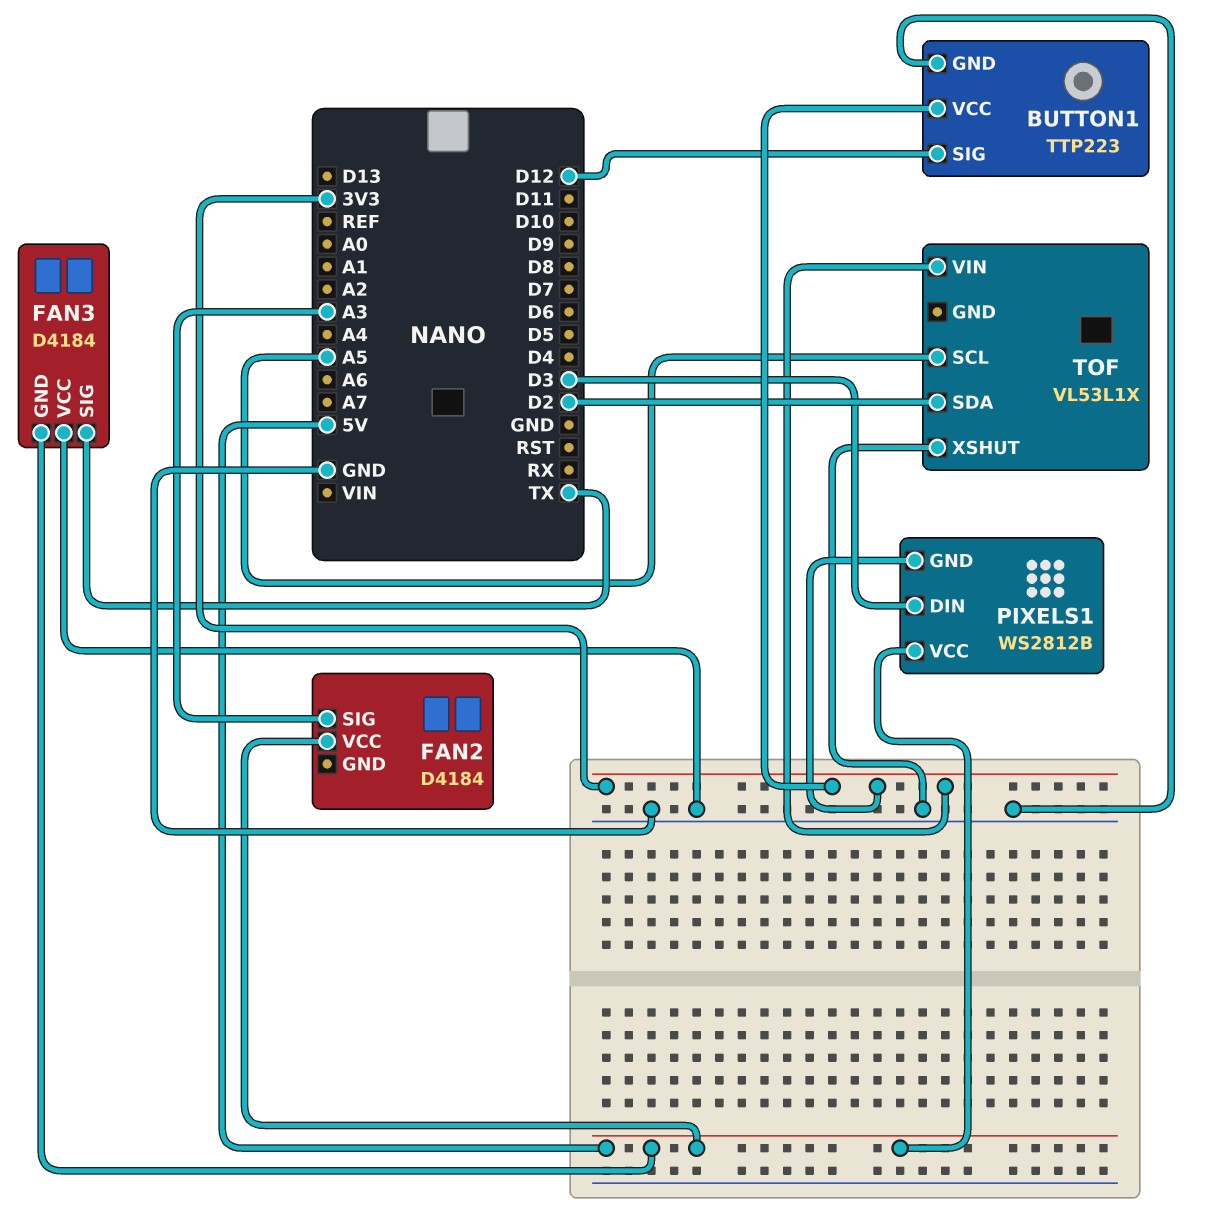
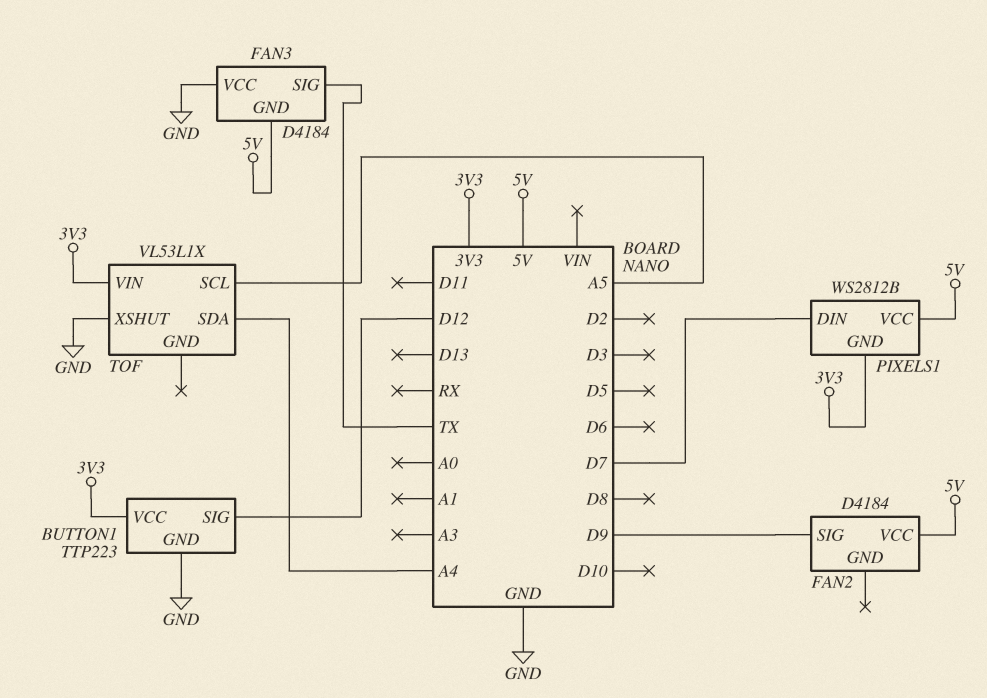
FAN2 pin SIG: A3 -> D9
PIXELS1 pin DIN: D3 -> D7
TOF pin SDA: D2 -> A4

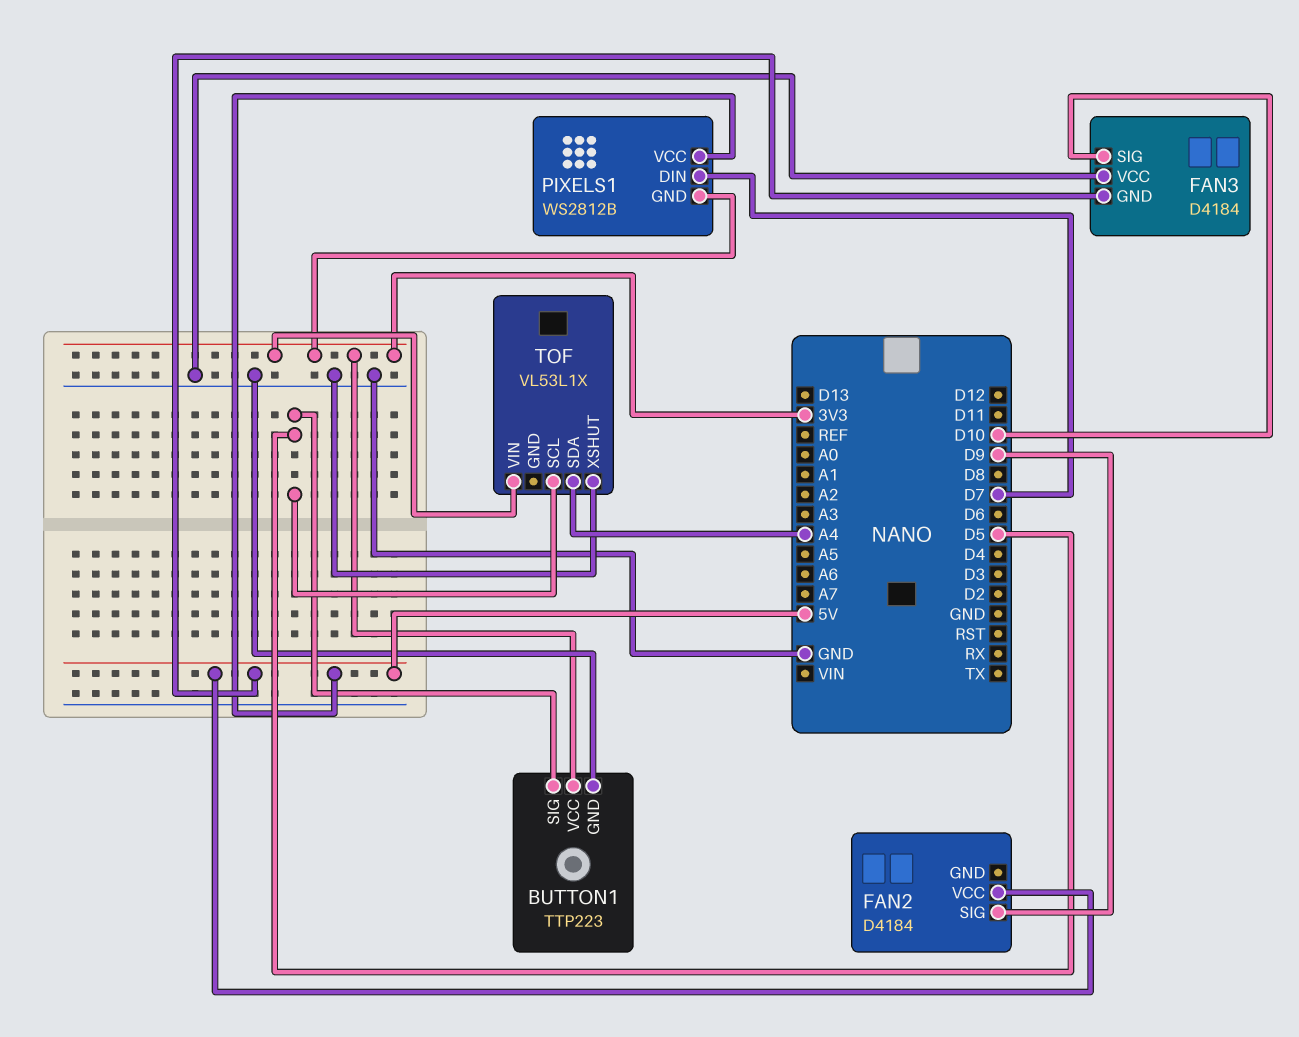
BUTTON1 pin SIG: D12 -> D5
FAN3 pin SIG: TX -> D10
TOF pin SCL: A5 -> D5

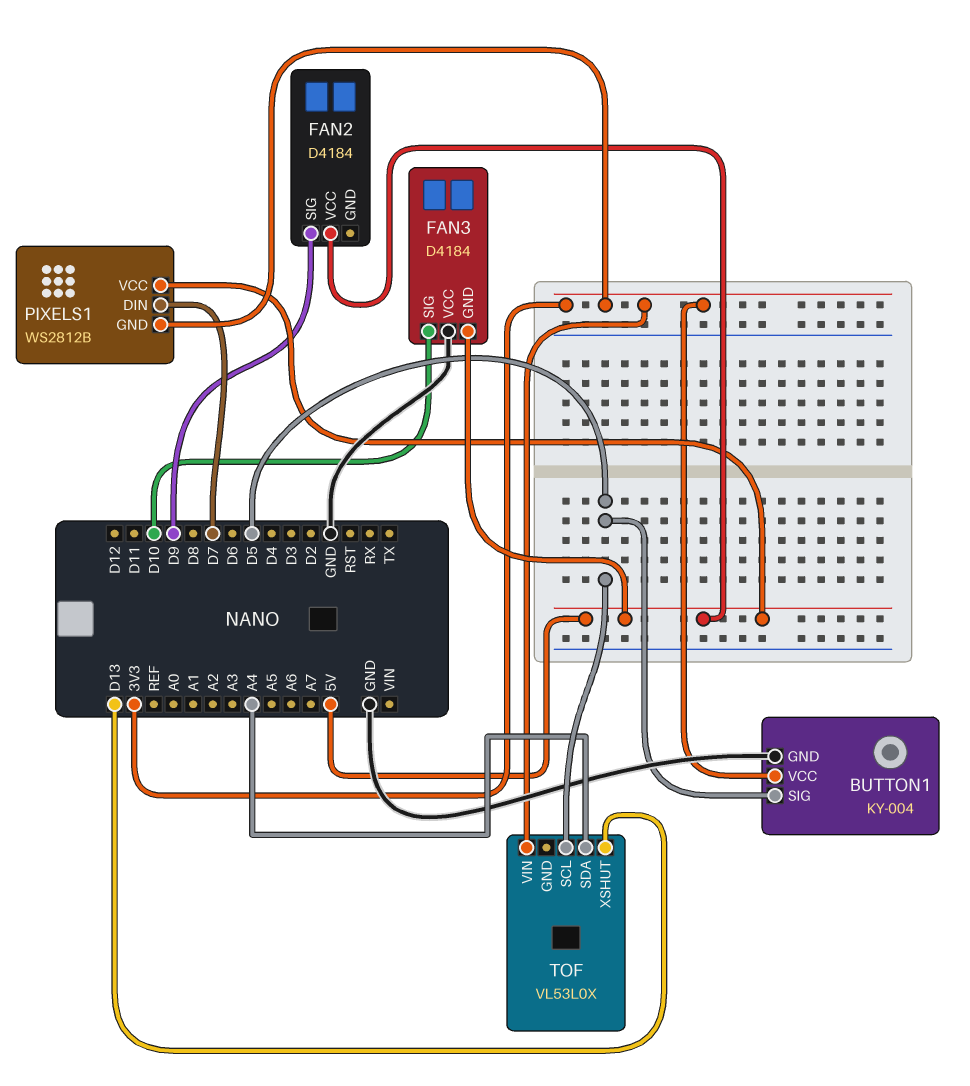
BUTTON1: TTP223 -> KY-004
TOF: VL53L1X -> VL53L0X
TOF pin XSHUT: GND -> D13

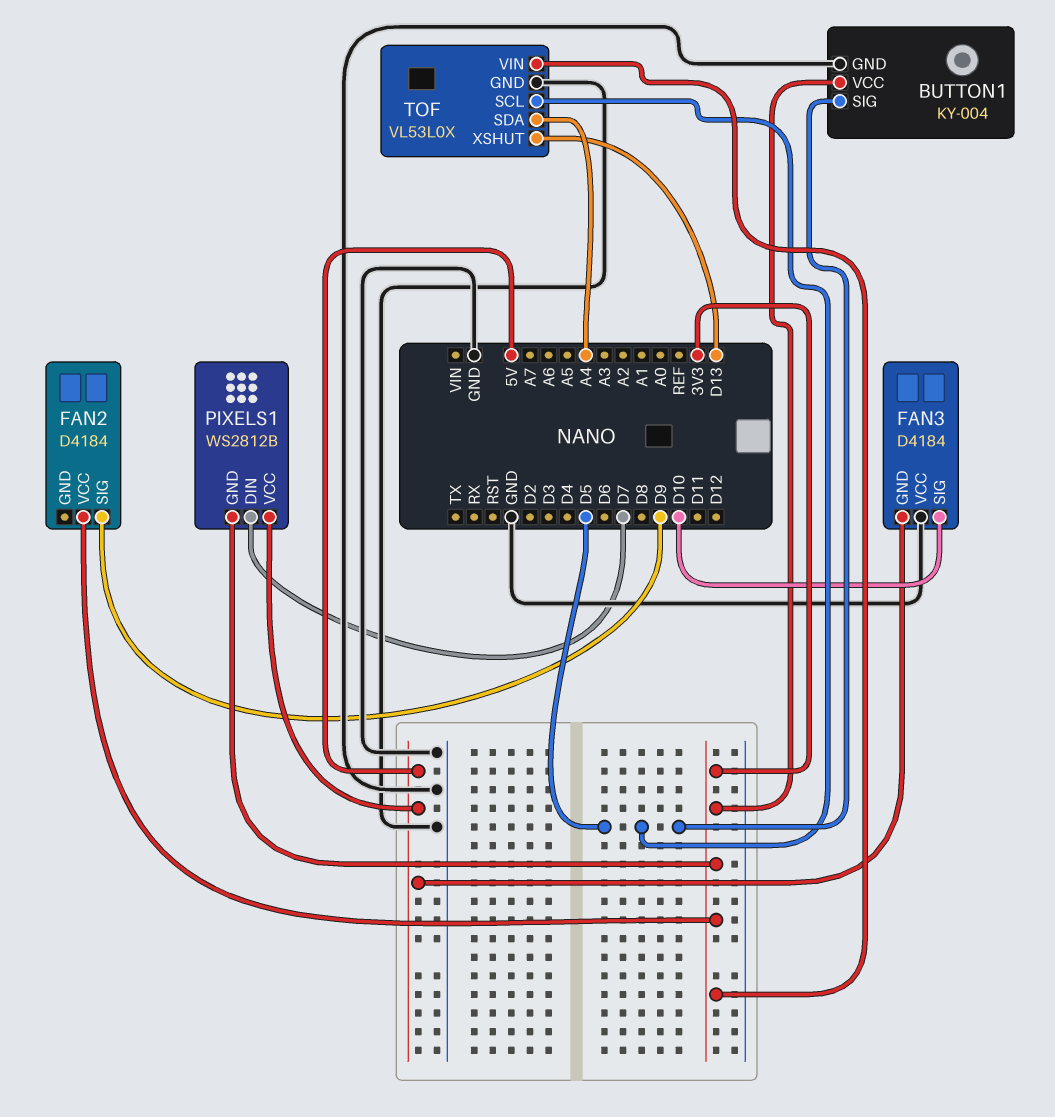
FAN2 pin VCC: 5V -> 3V3
TOF pin GND: none -> GND

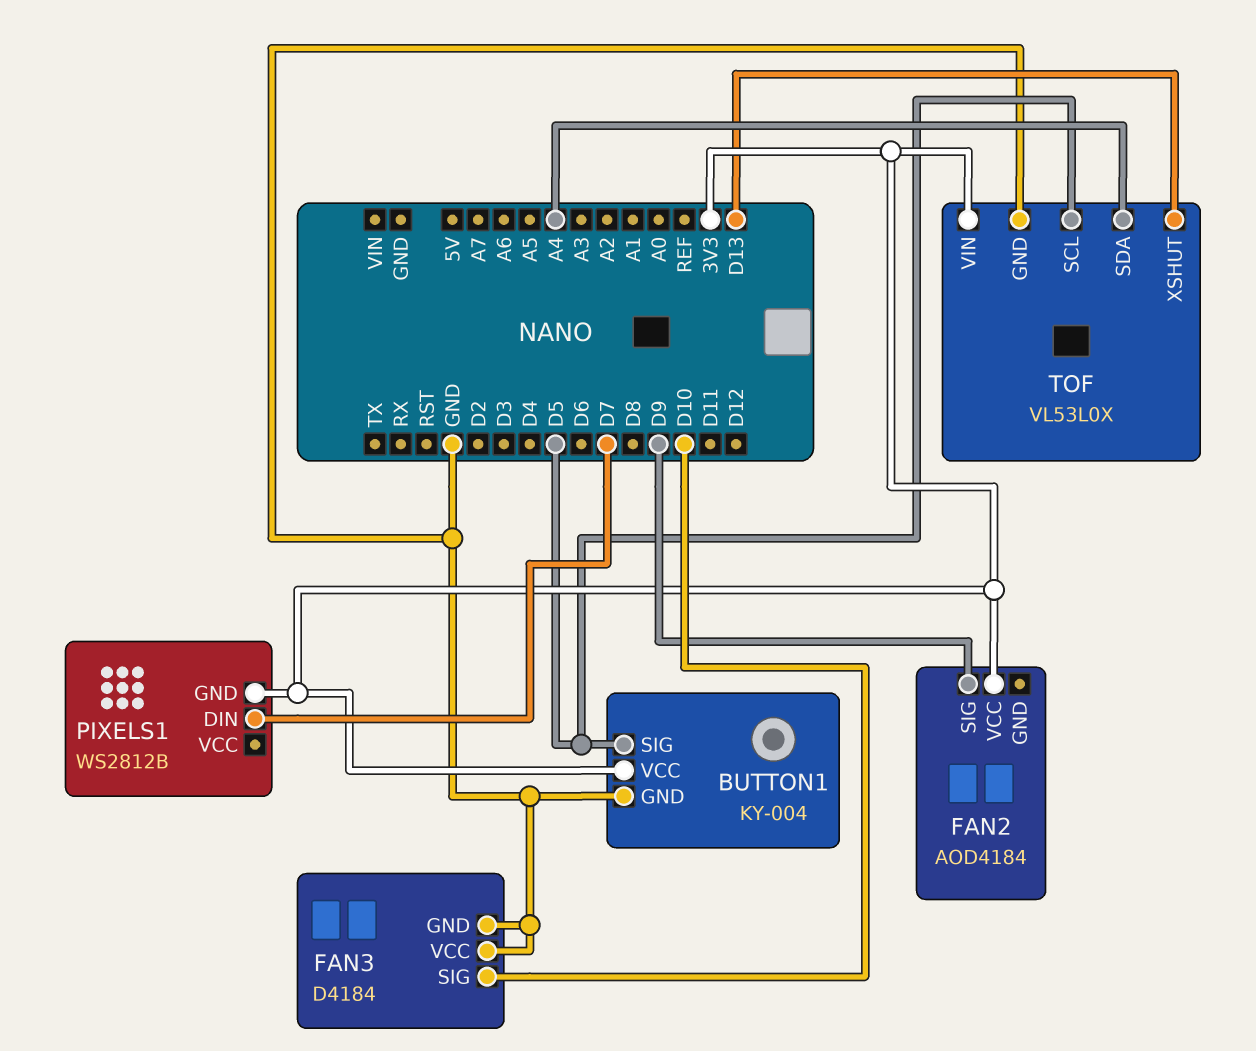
FAN2: D4184 -> AOD4184
FAN3 pin GND: 5V -> GND
PIXELS1 pin VCC: 5V -> none

